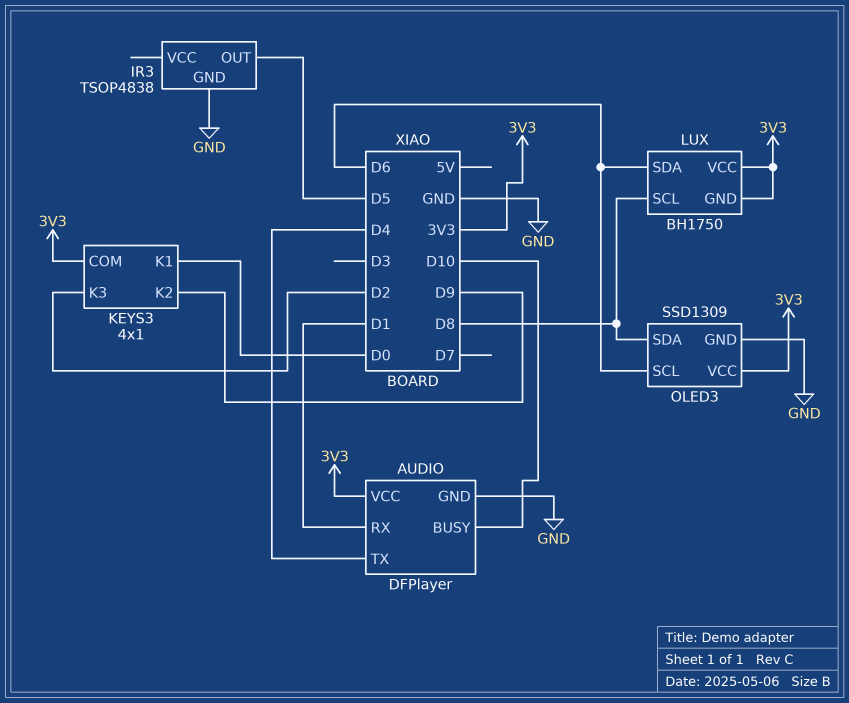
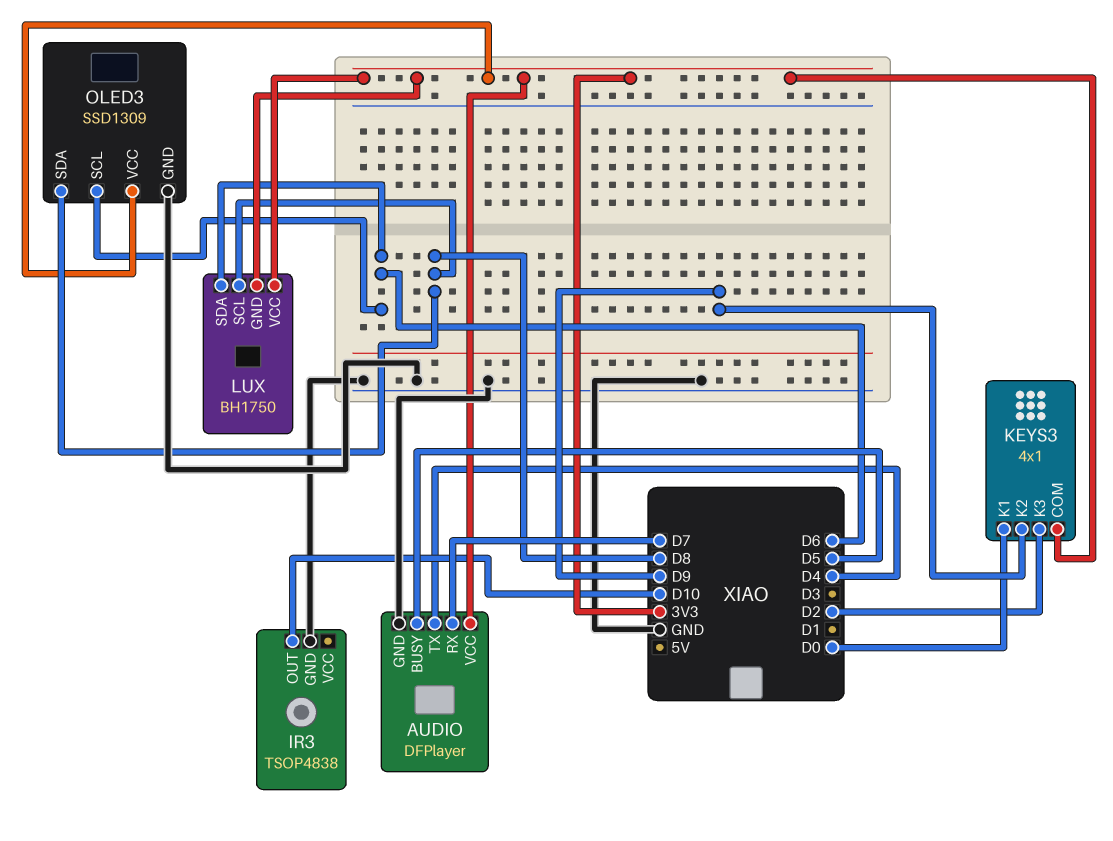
AUDIO pin BUSY: D10 -> D5
AUDIO pin RX: D1 -> D7
IR3 pin OUT: D5 -> D10

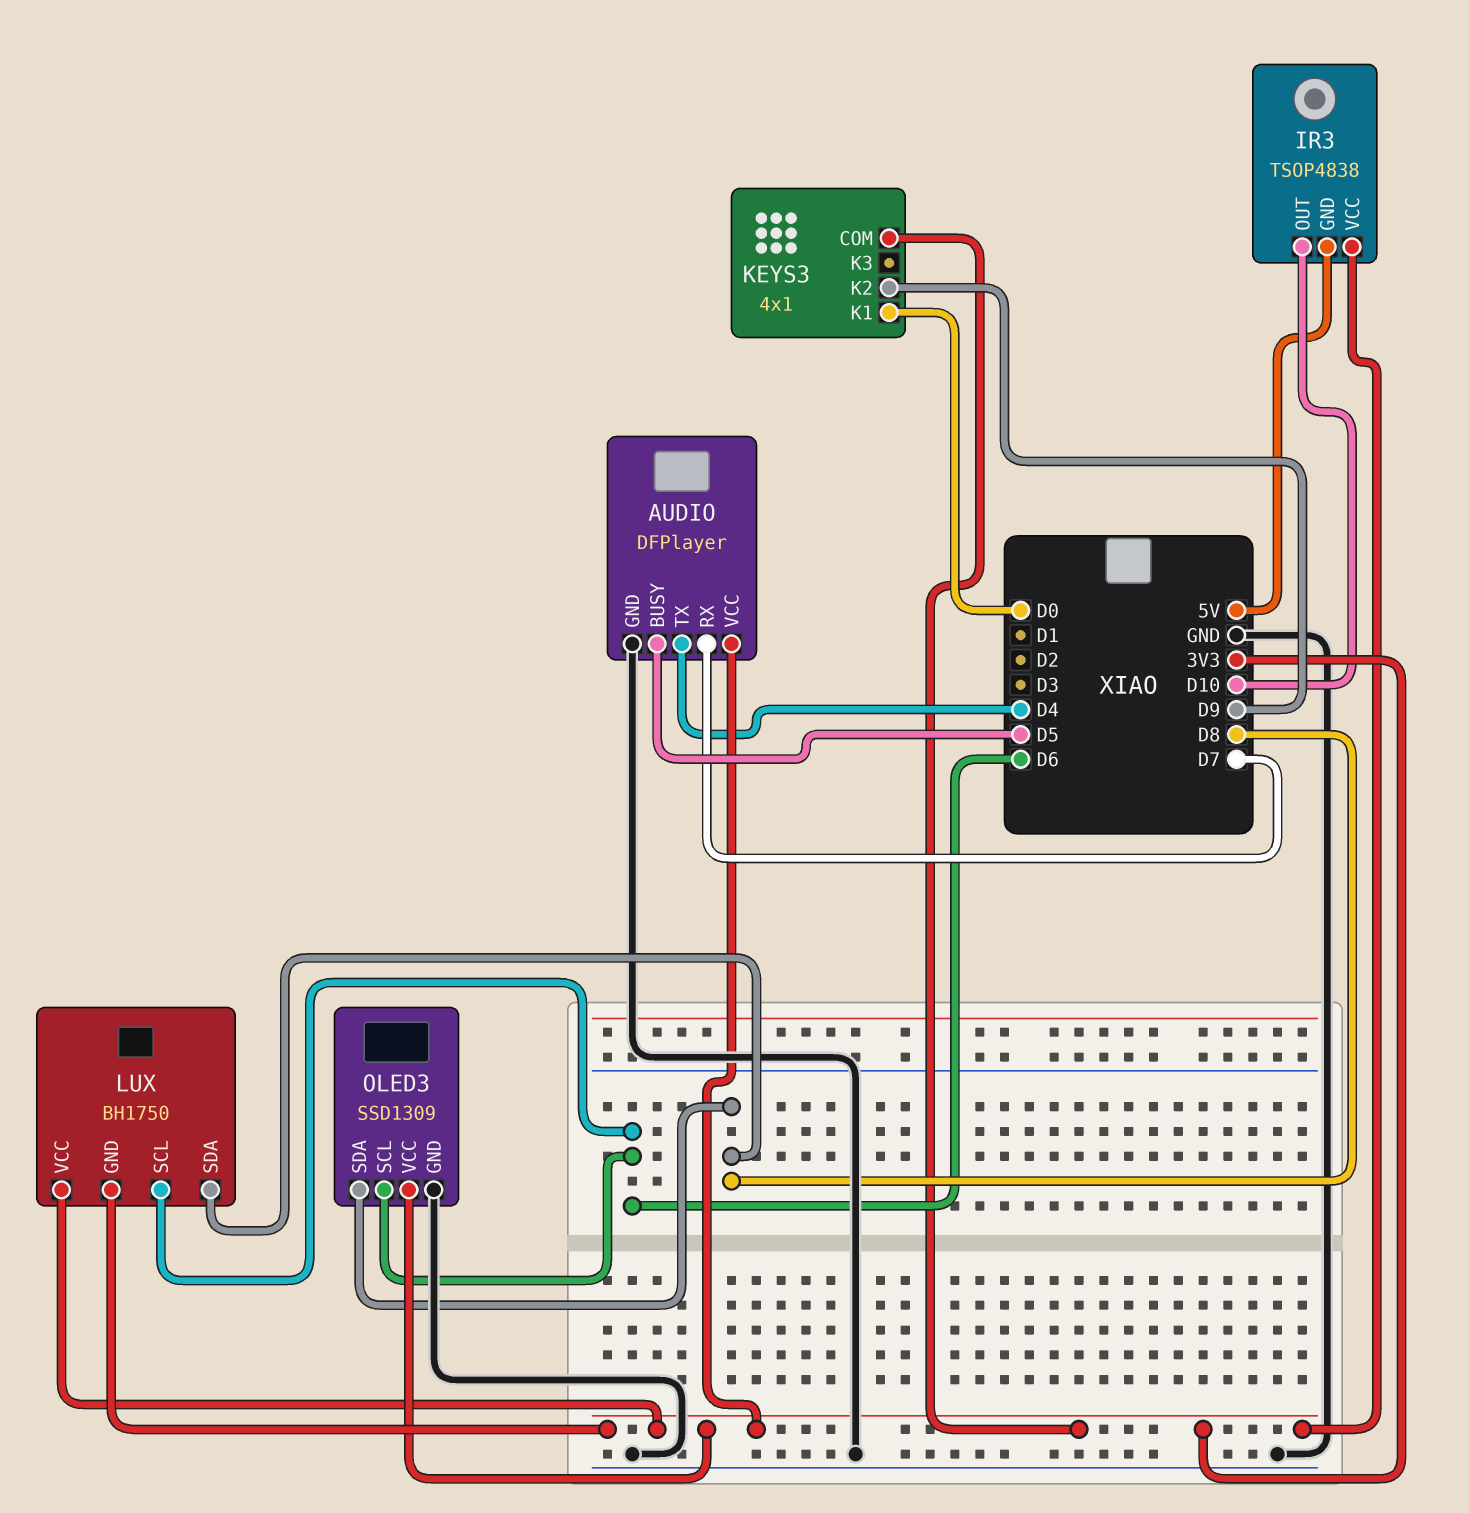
IR3 pin GND: GND -> 5V
IR3 pin VCC: none -> 3V3
KEYS3 pin K3: D2 -> none
LUX pin SCL: D8 -> D6
LUX pin SDA: D6 -> D8

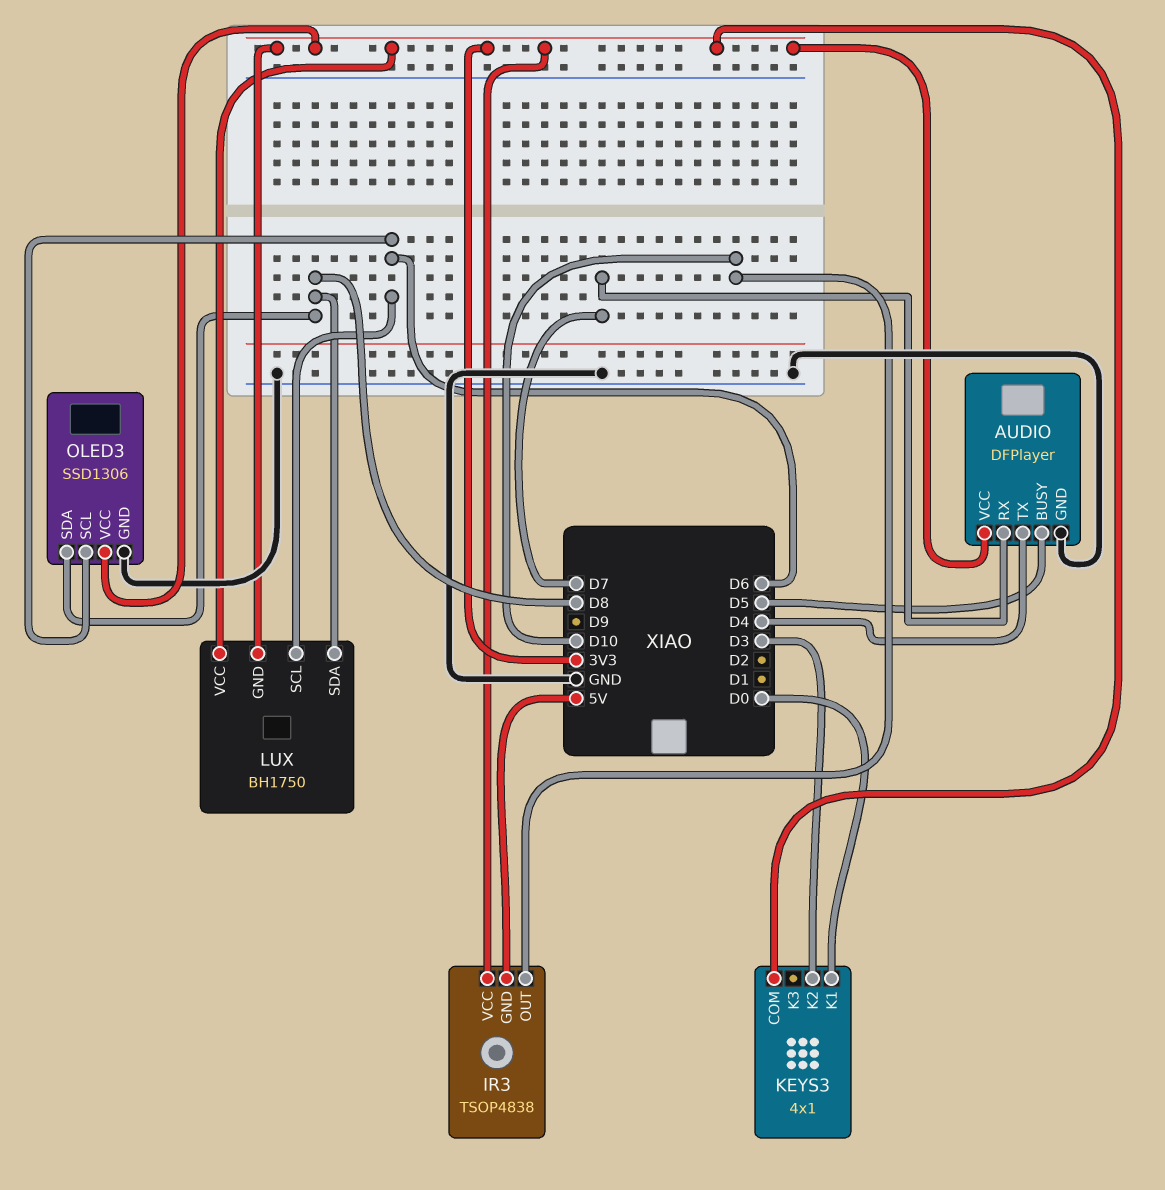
KEYS3 pin K2: D9 -> D3
OLED3: SSD1309 -> SSD1306

